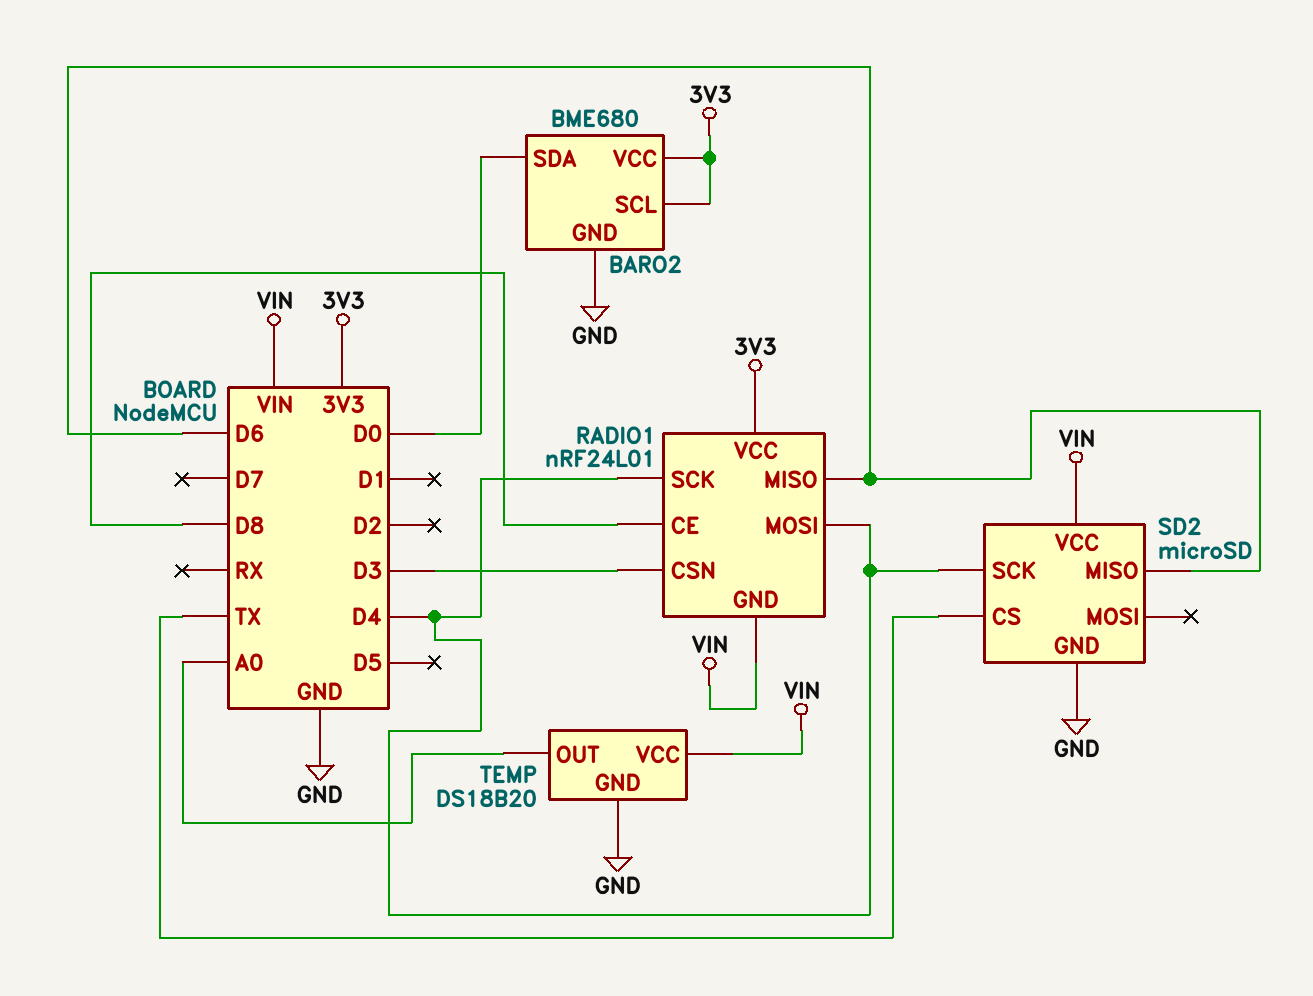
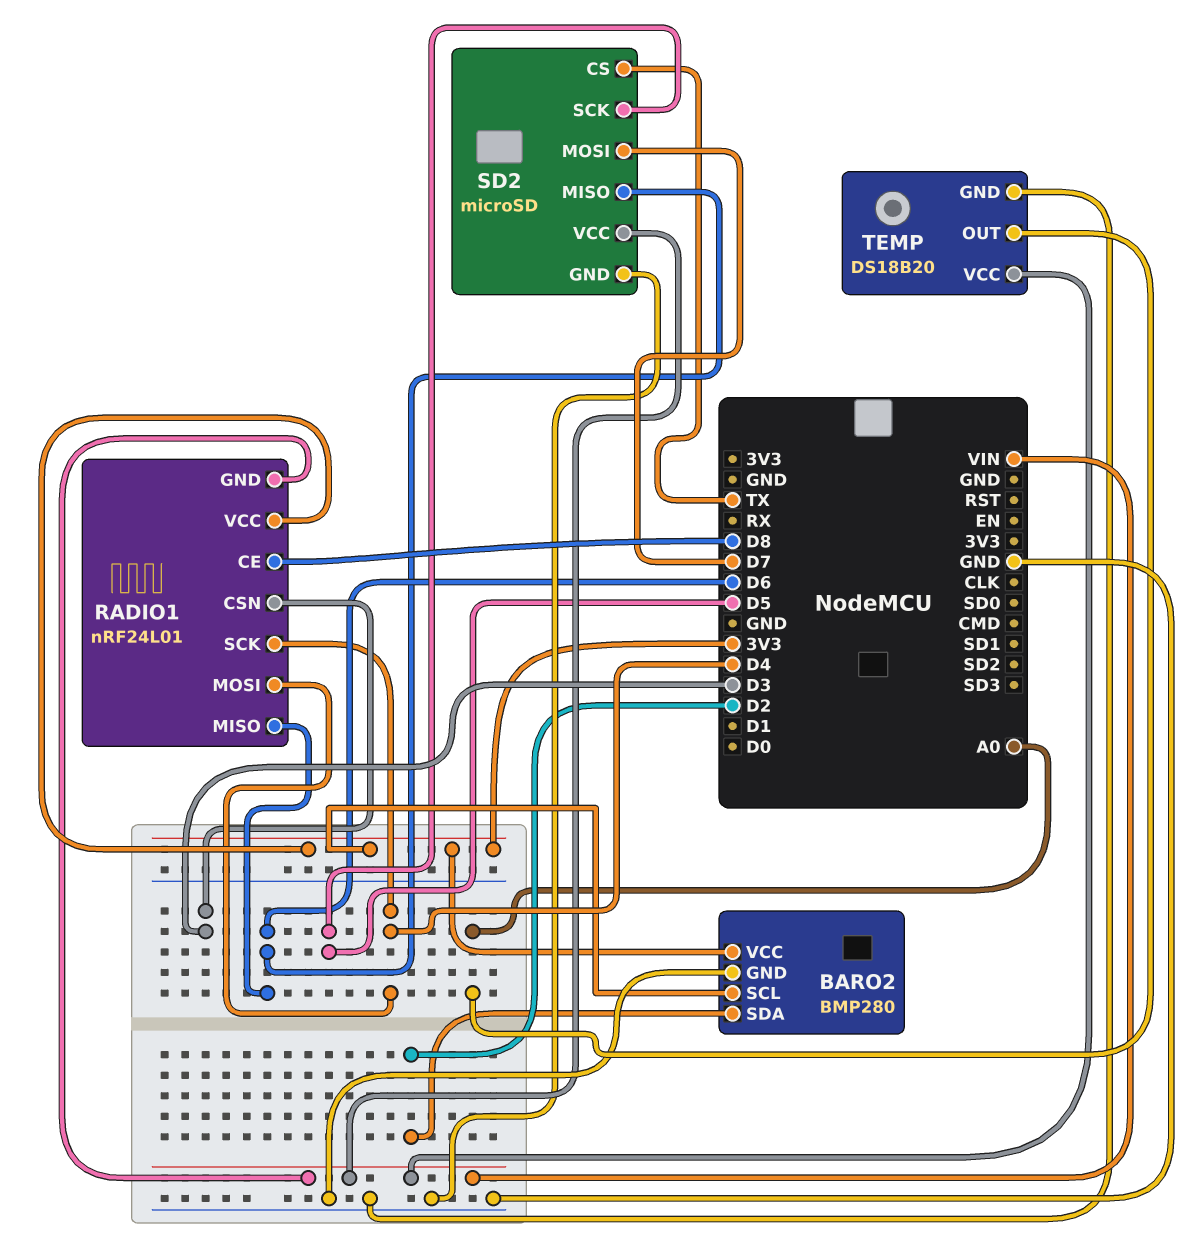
BARO2: BME680 -> BMP280
BARO2 pin SDA: D0 -> D2
SD2 pin MOSI: none -> D7
SD2 pin SCK: D4 -> D5

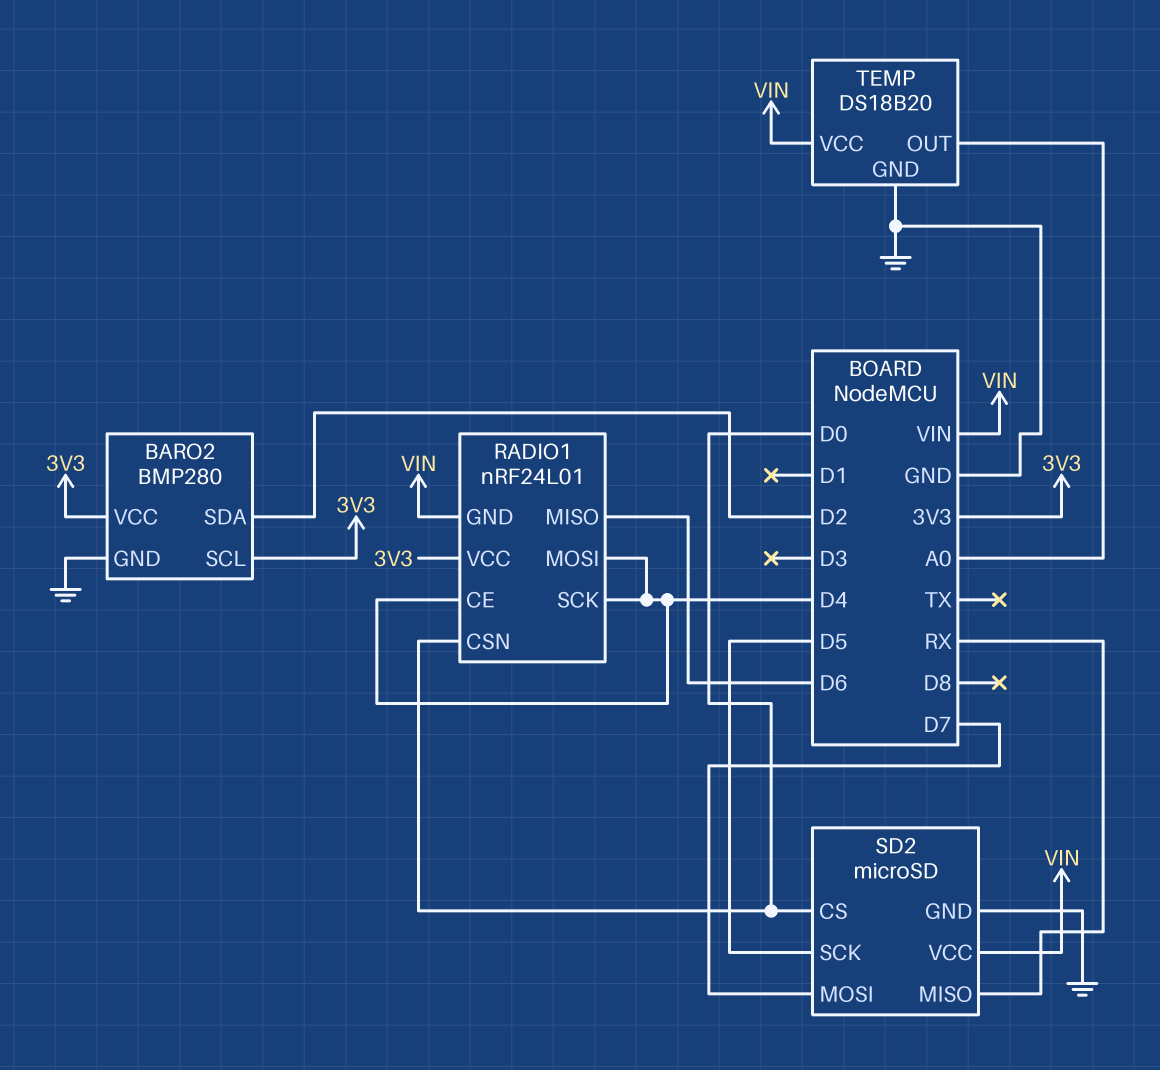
RADIO1 pin CE: D8 -> D4
RADIO1 pin CSN: D3 -> D0
SD2 pin CS: TX -> D0
SD2 pin MISO: D6 -> RX

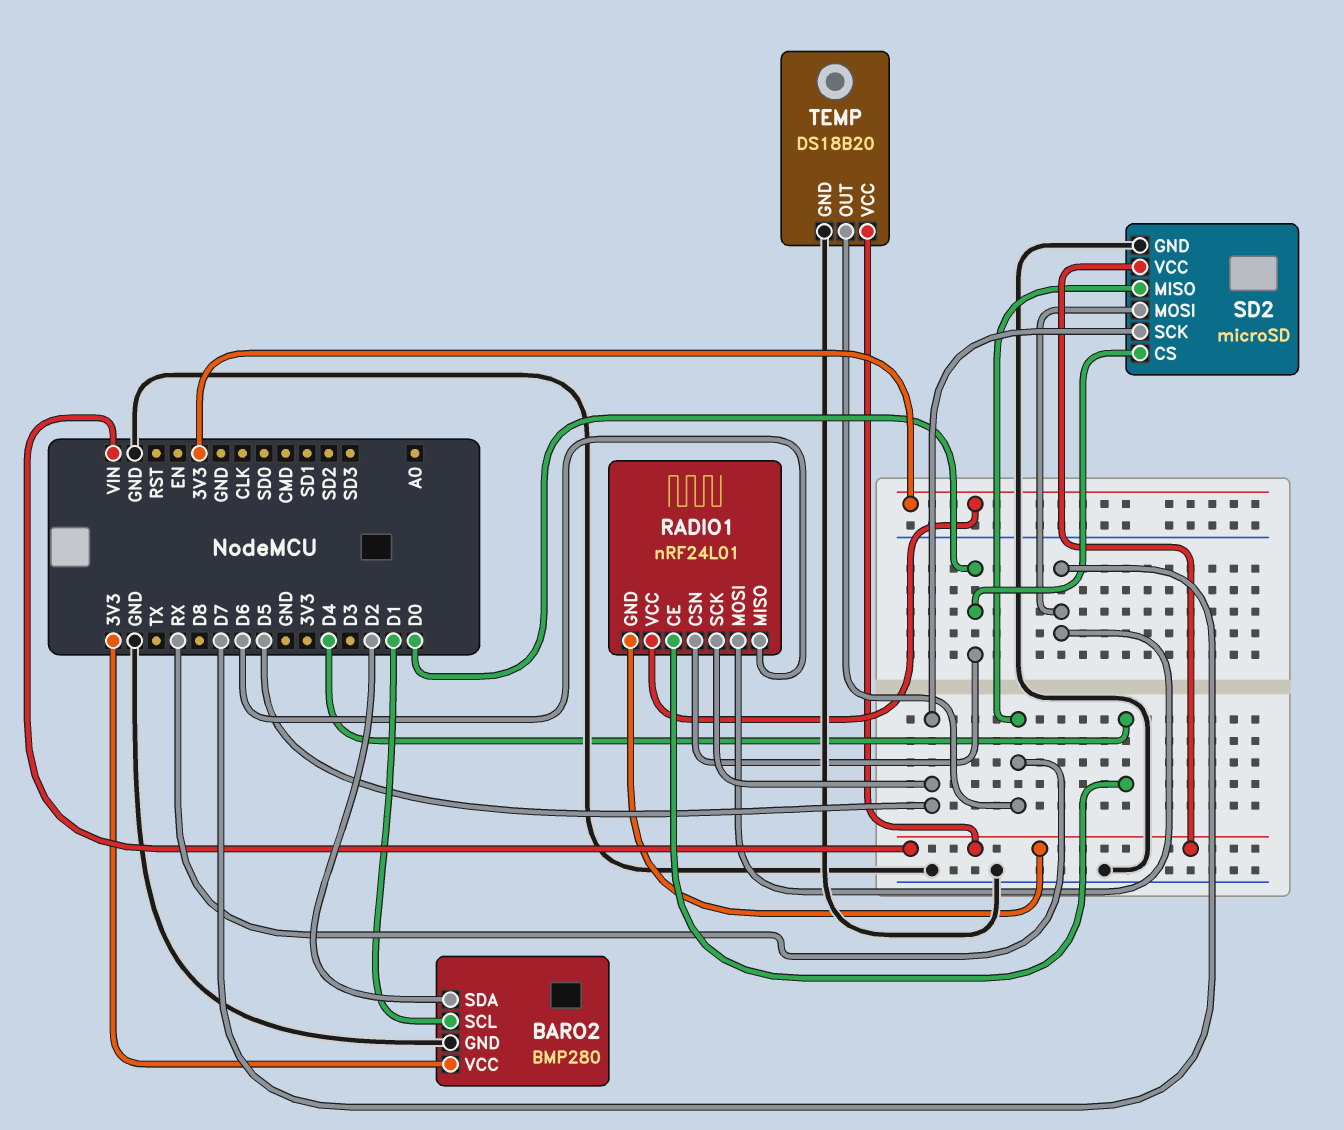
BARO2 pin SCL: 3V3 -> D1
RADIO1 pin MOSI: D4 -> D7
RADIO1 pin SCK: D4 -> D5
TEMP pin OUT: A0 -> RX

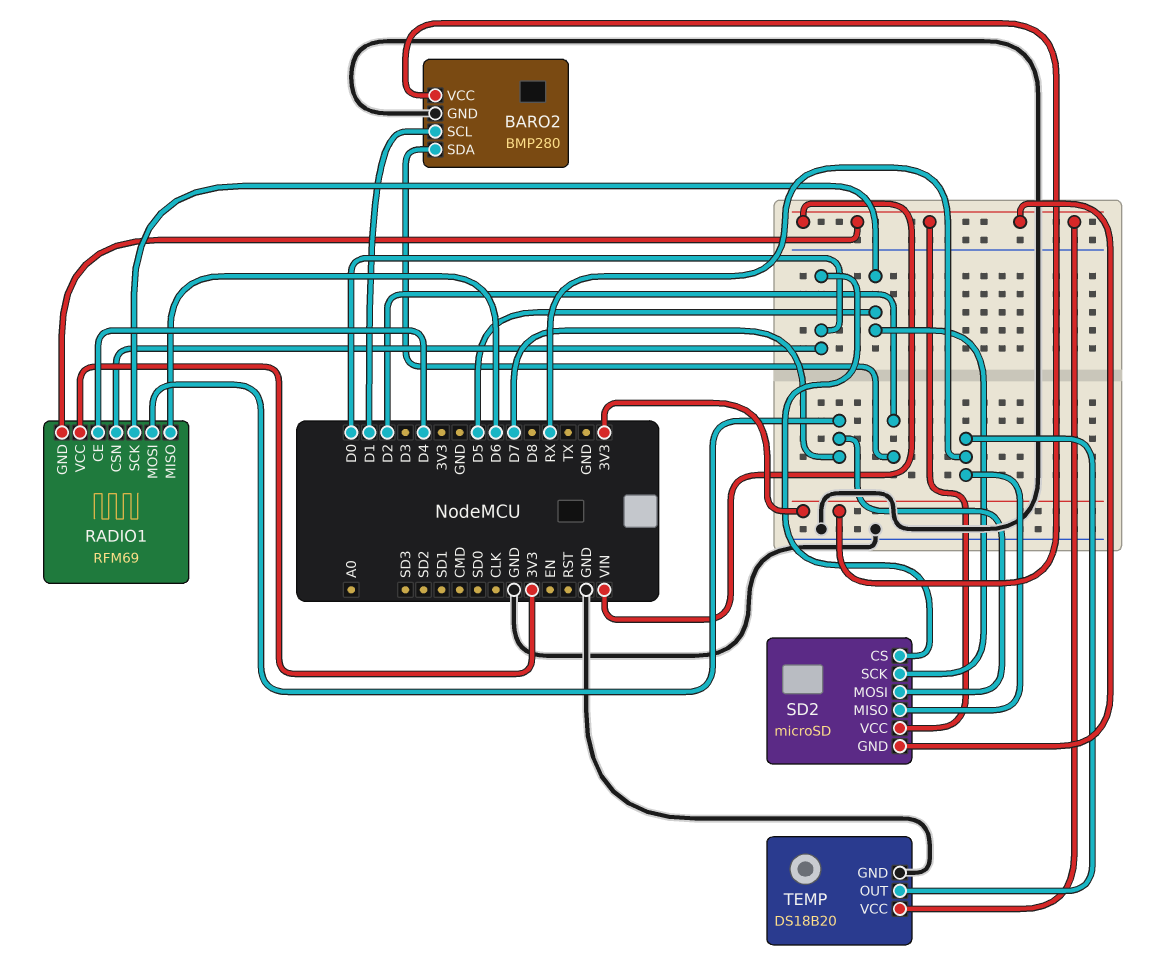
RADIO1: nRF24L01 -> RFM69
SD2 pin GND: GND -> VIN

